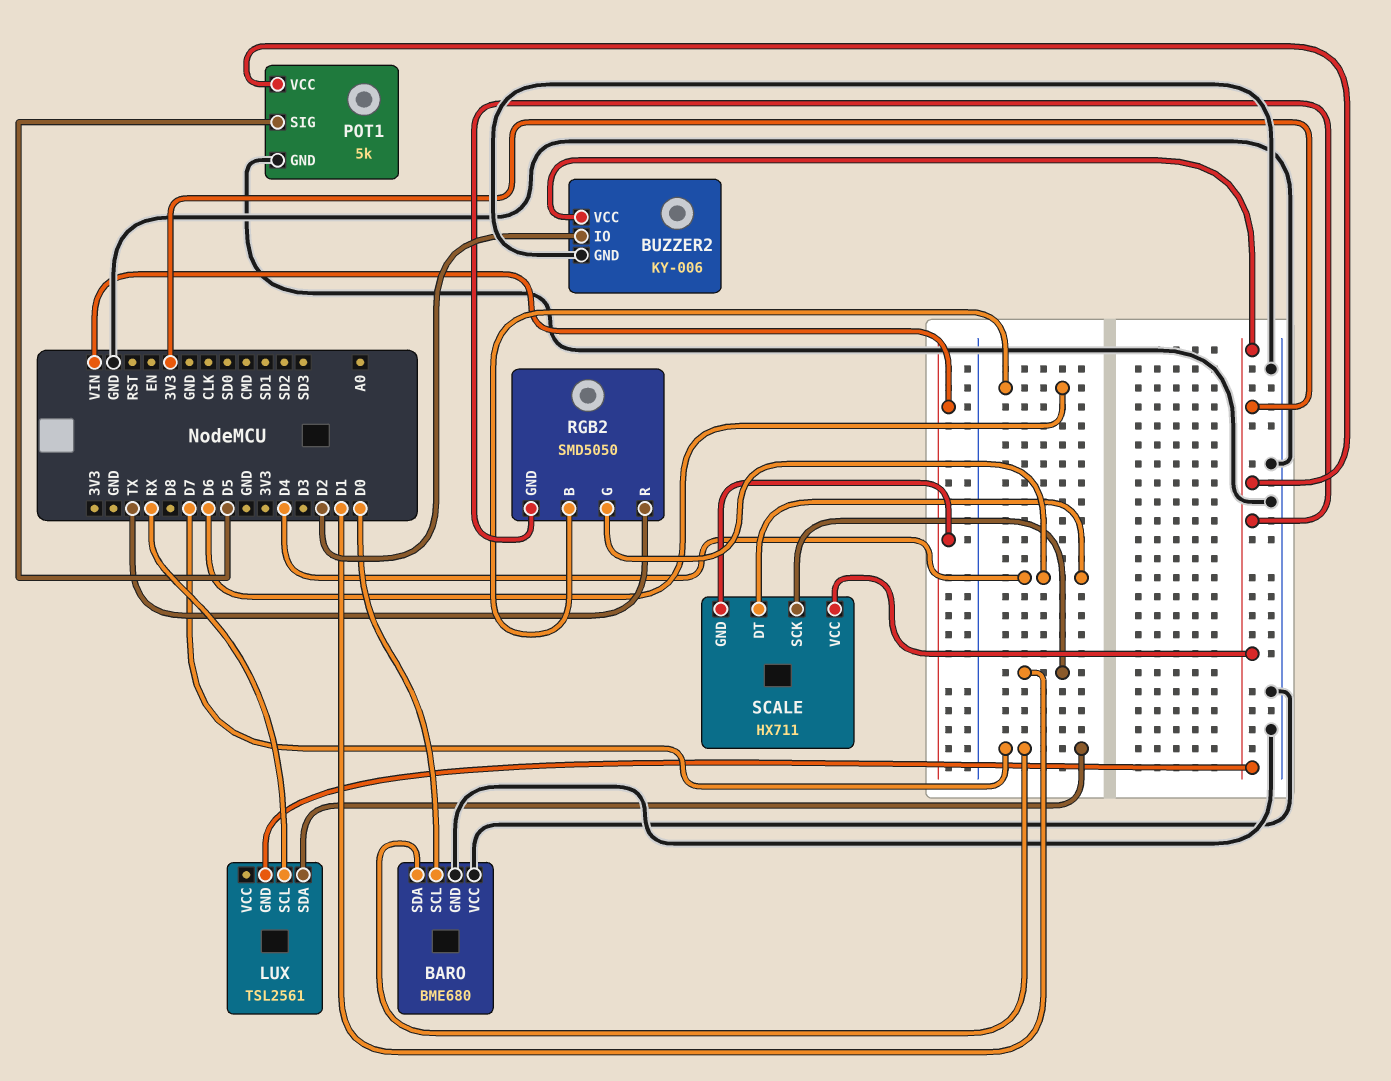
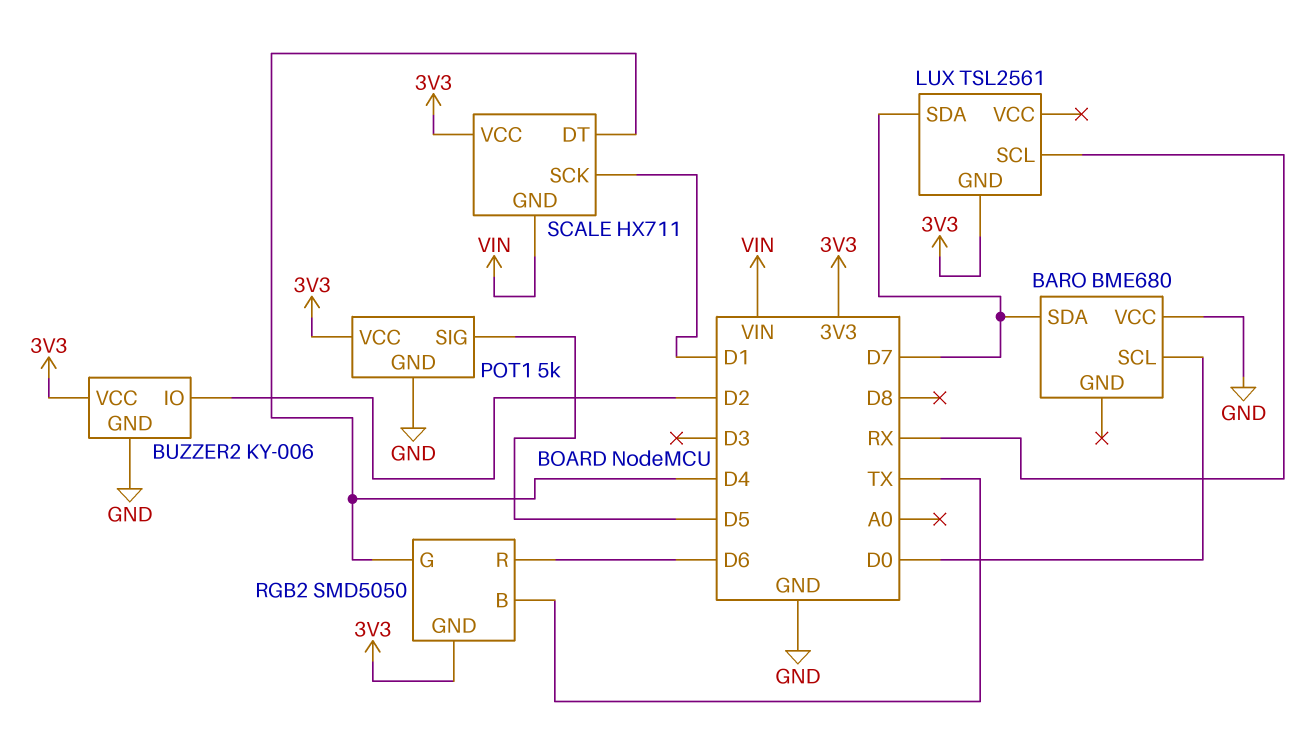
BARO pin GND: GND -> none
RGB2 pin B: D6 -> TX
RGB2 pin R: TX -> D6

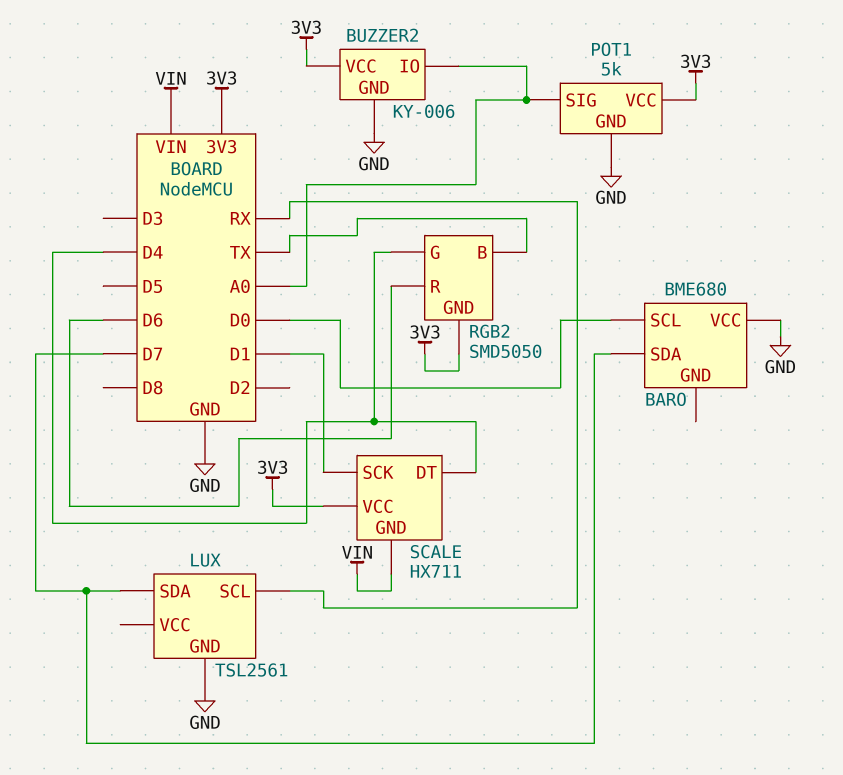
BUZZER2 pin IO: D2 -> A0
LUX pin GND: 3V3 -> GND
POT1 pin SIG: D5 -> A0

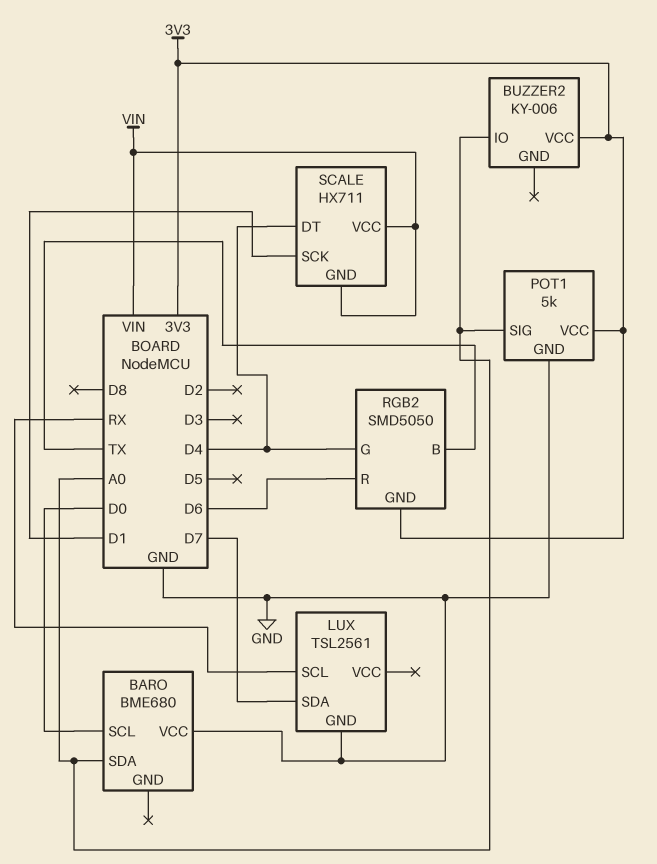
BARO pin SDA: D7 -> A0
BUZZER2 pin GND: GND -> none
SCALE pin VCC: 3V3 -> VIN

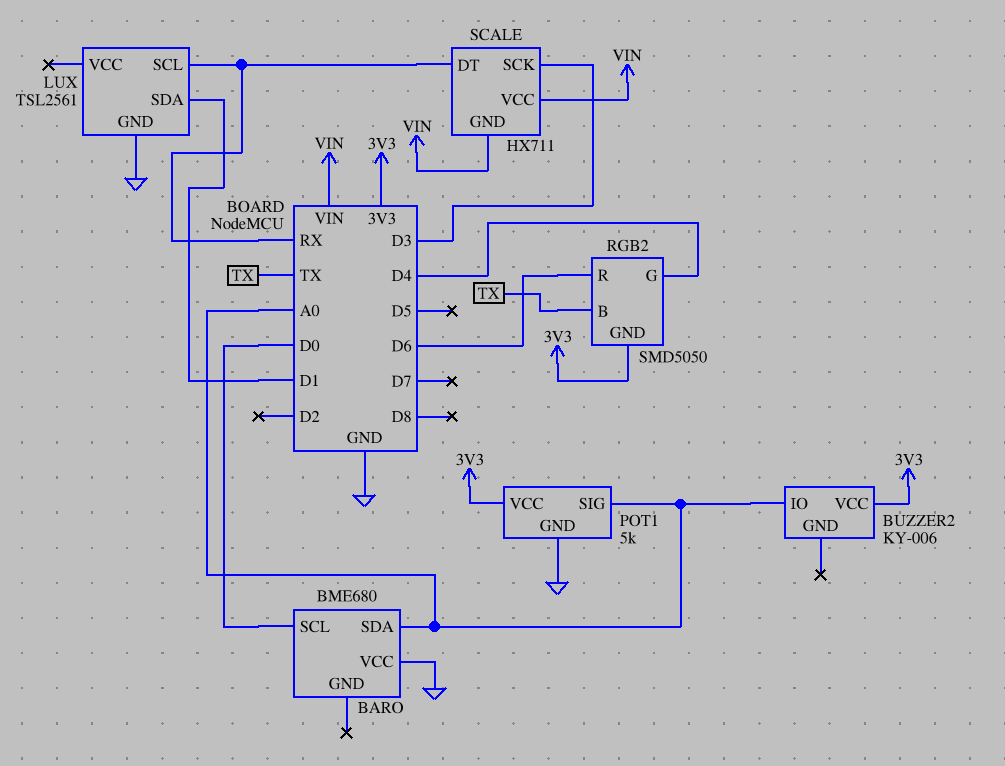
LUX pin SDA: D7 -> D1
SCALE pin DT: D4 -> RX
SCALE pin SCK: D1 -> D3

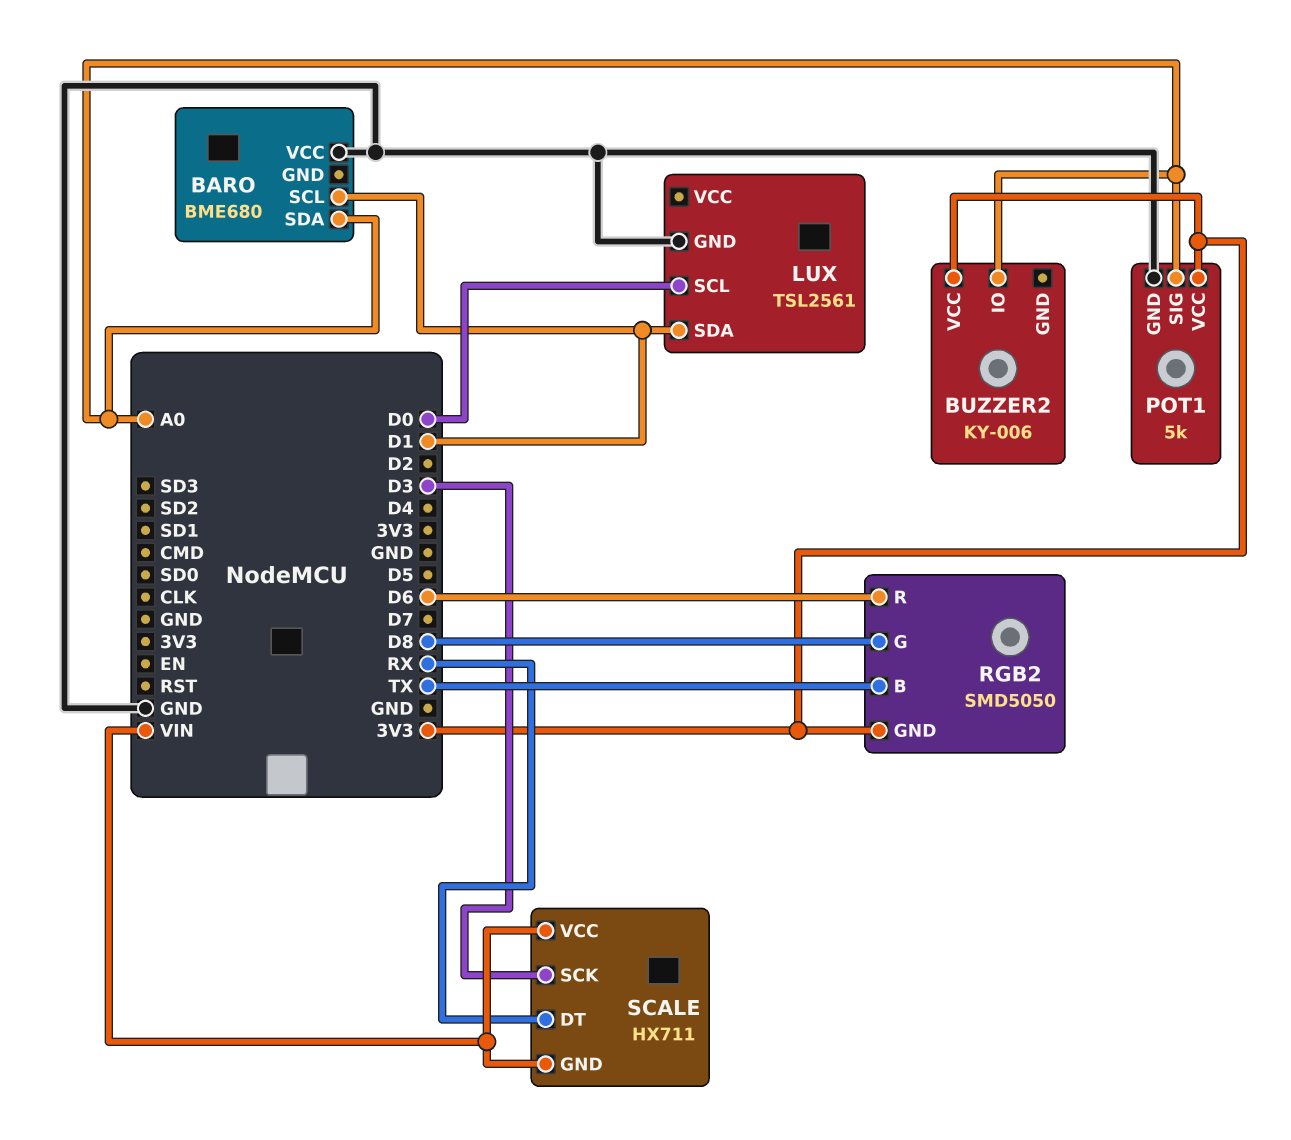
BARO pin SCL: D0 -> D1
LUX pin SCL: RX -> D0
RGB2 pin G: D4 -> D8

